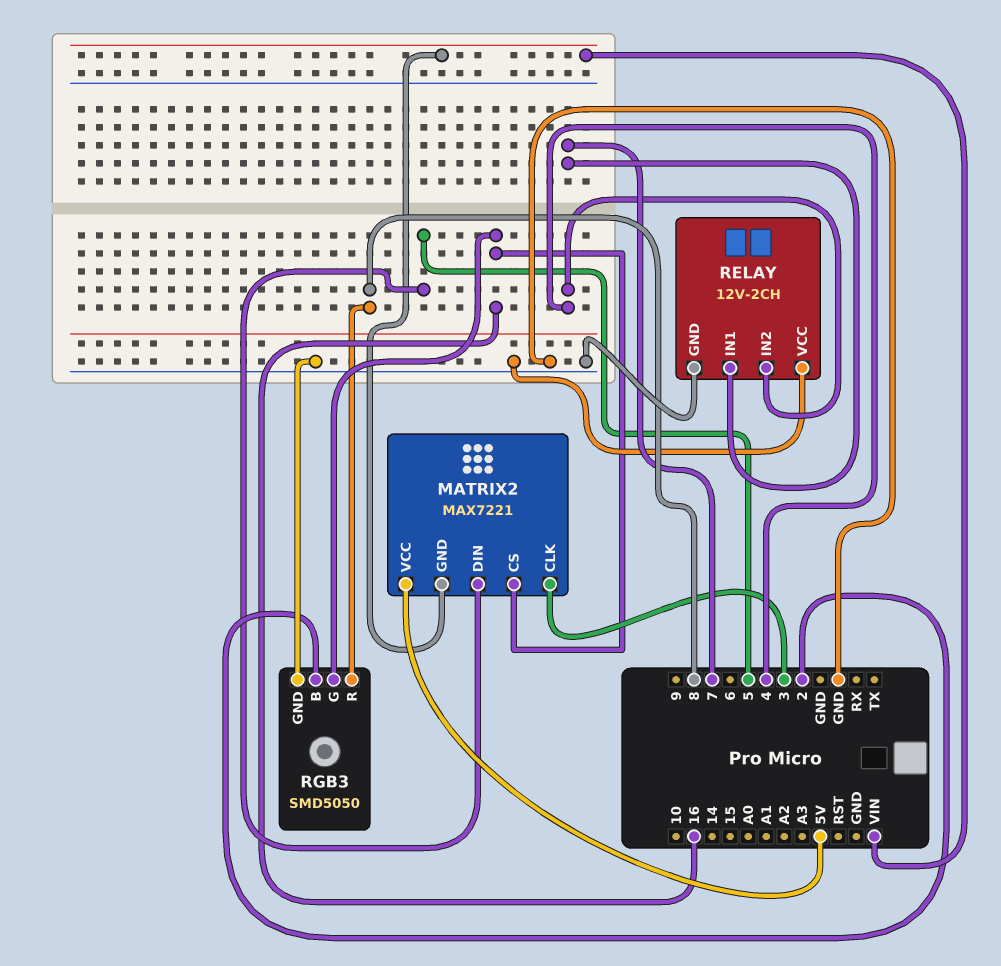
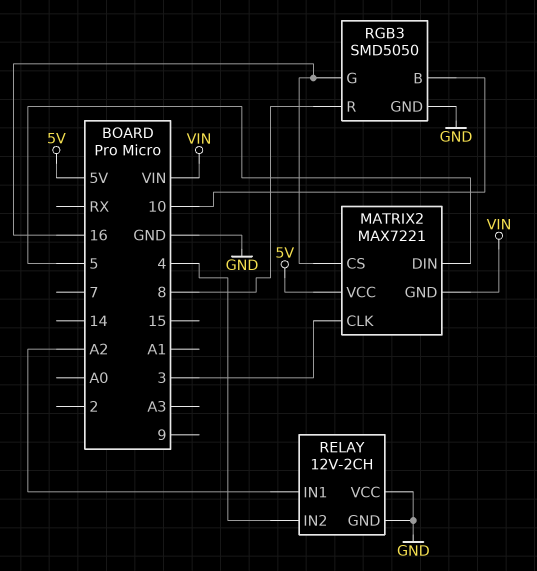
RELAY pin IN1: 7 -> A2
RGB3 pin B: 2 -> 10

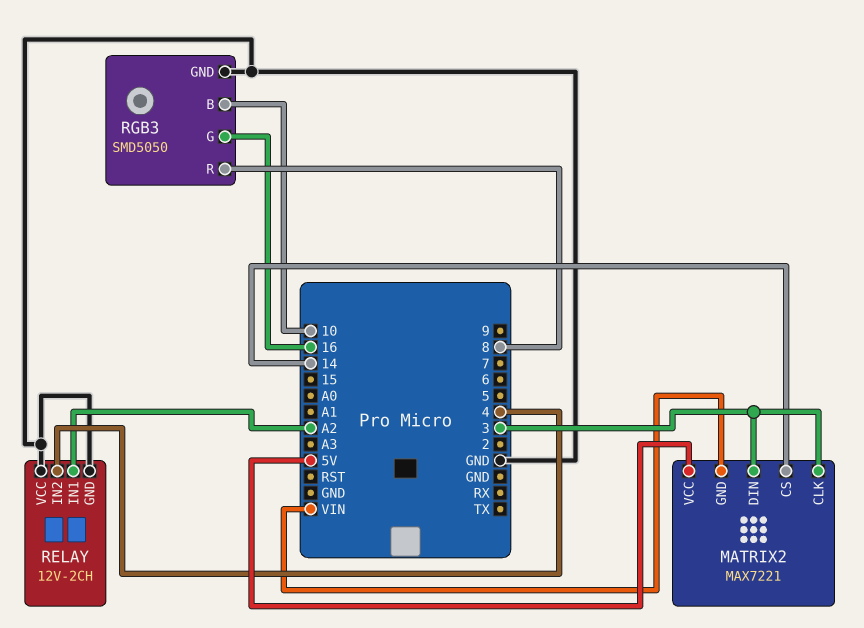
MATRIX2 pin CS: 16 -> 14
MATRIX2 pin DIN: 5 -> 3

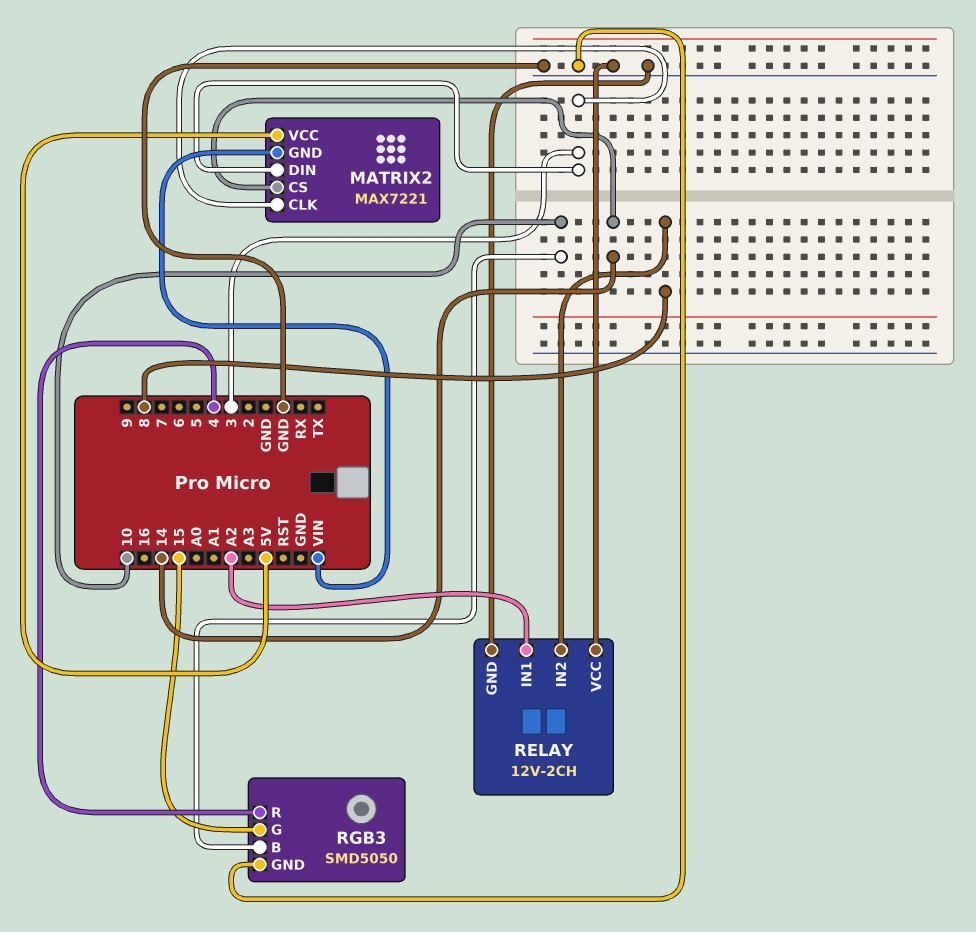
RELAY pin IN2: 4 -> 8
RGB3 pin G: 16 -> 15
RGB3 pin R: 8 -> 4

